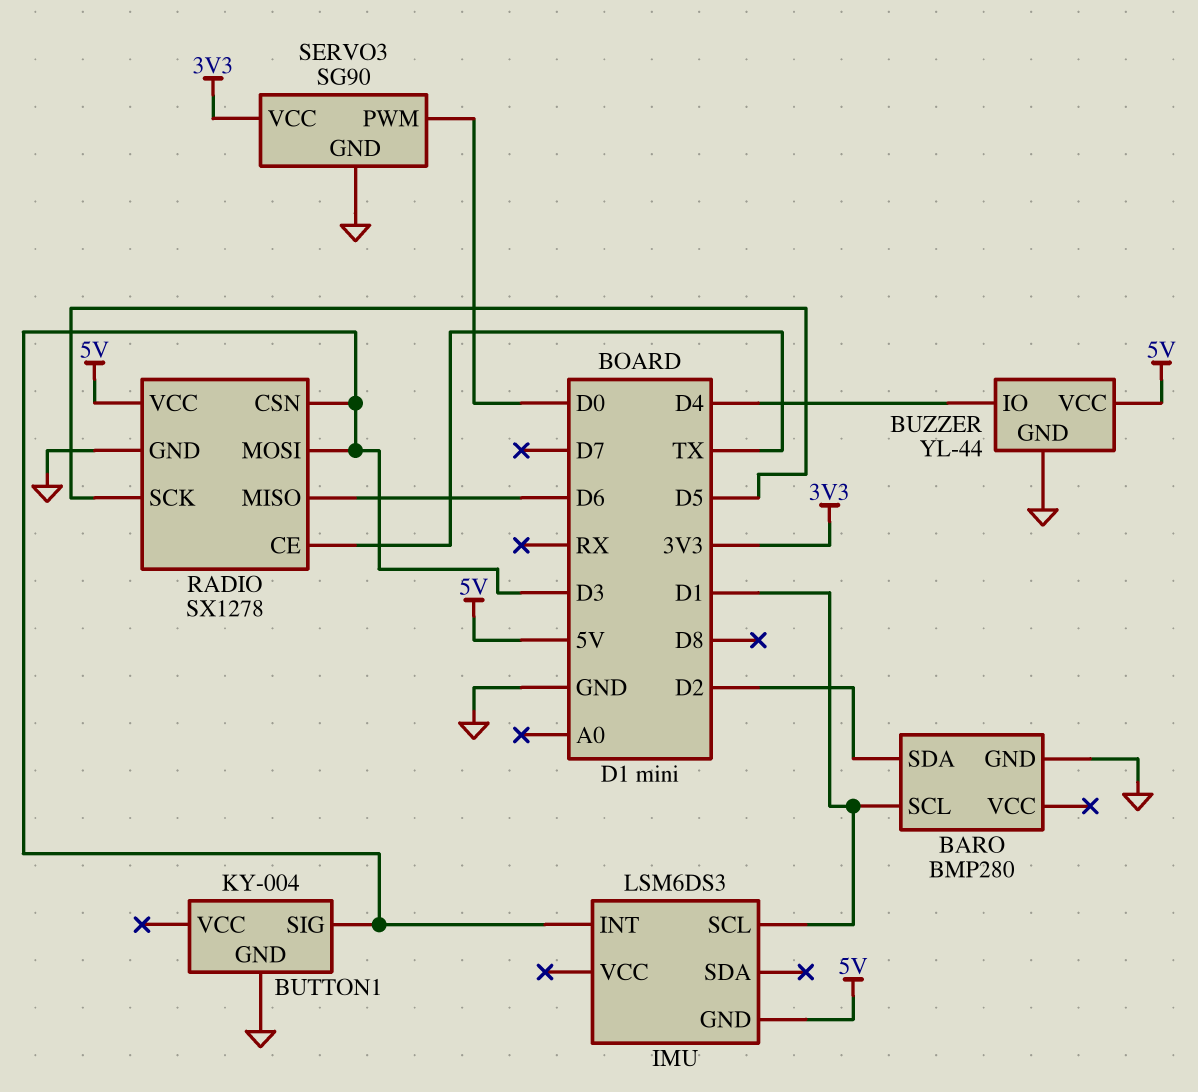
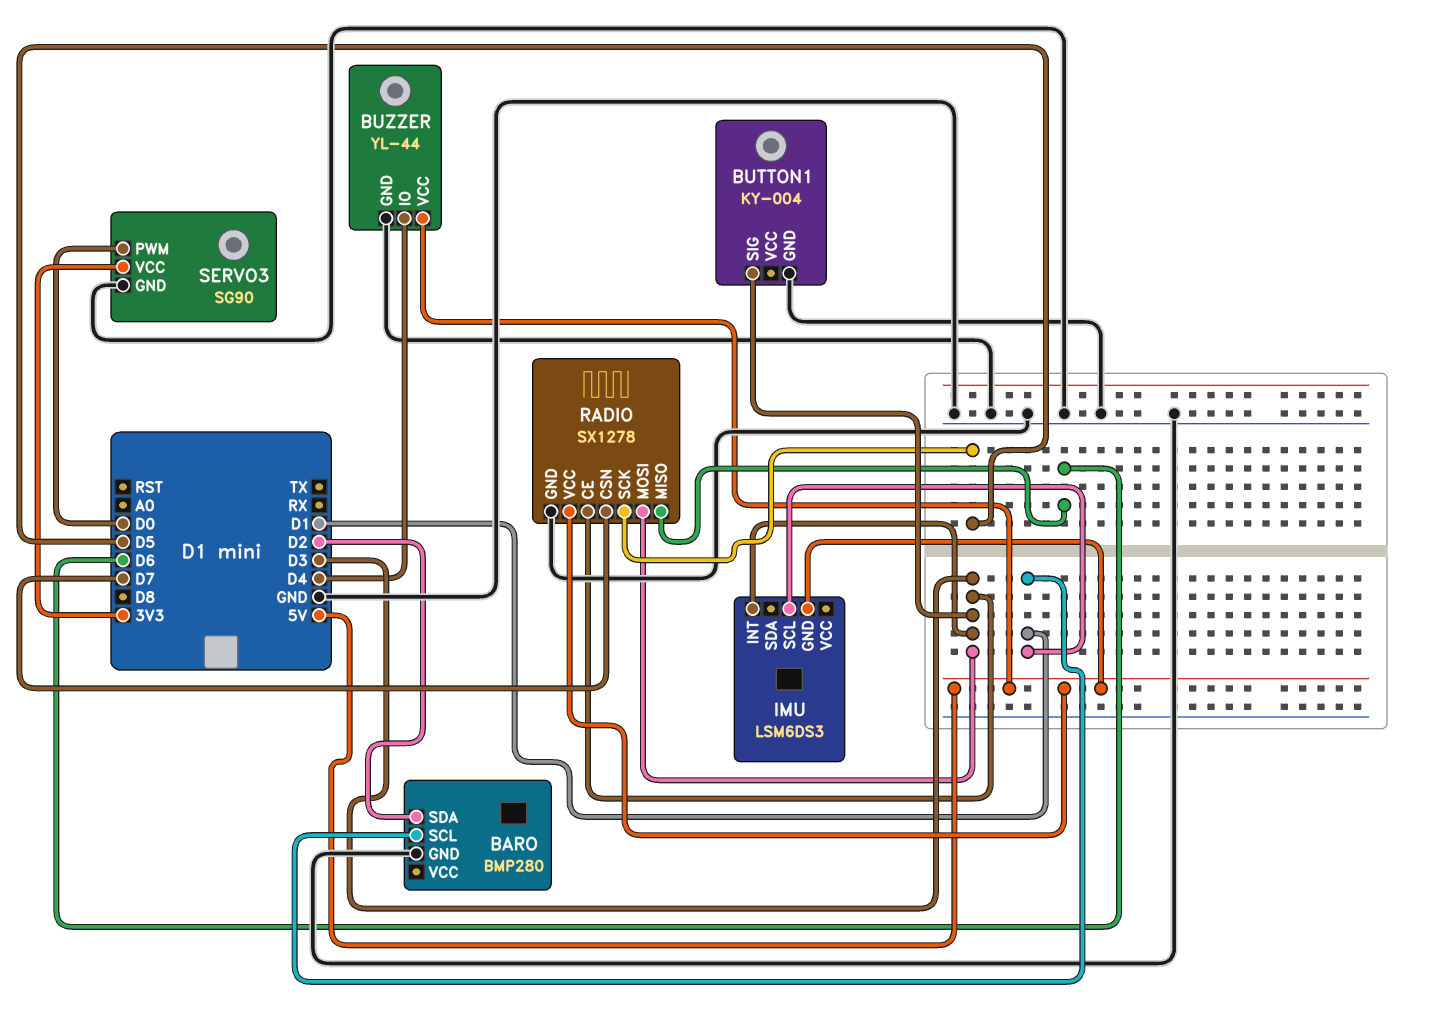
RADIO pin CE: TX -> D3
RADIO pin CSN: D3 -> D7

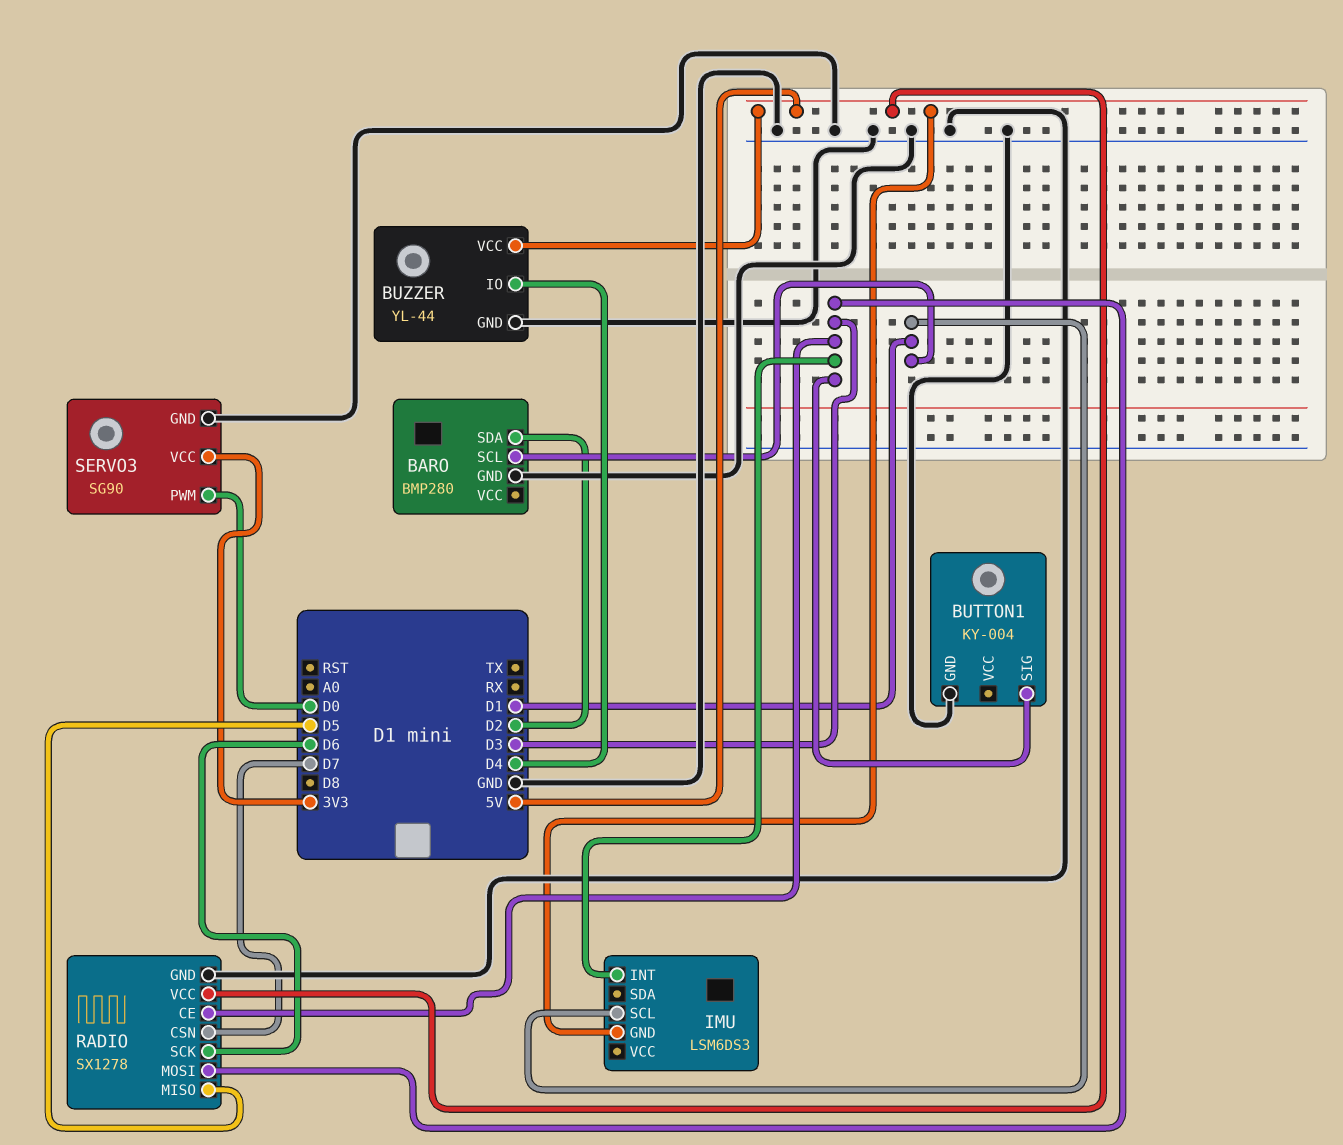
RADIO pin MISO: D6 -> D5
RADIO pin SCK: D5 -> D6

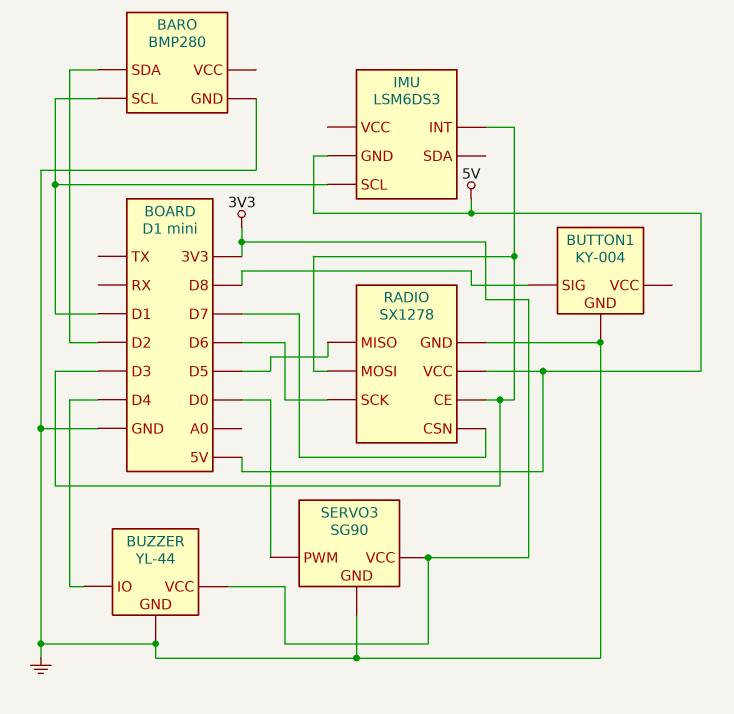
BUTTON1 pin SIG: D3 -> D8
BUZZER pin VCC: 5V -> 3V3

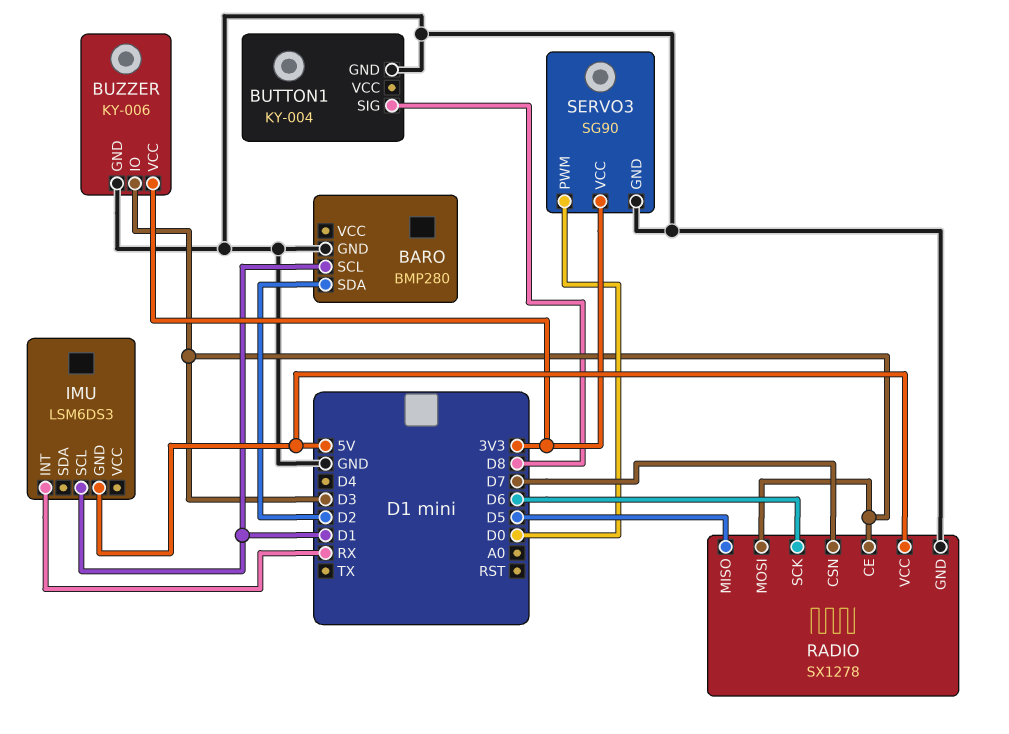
BUZZER: YL-44 -> KY-006
BUZZER pin IO: D4 -> D3
IMU pin INT: D3 -> RX

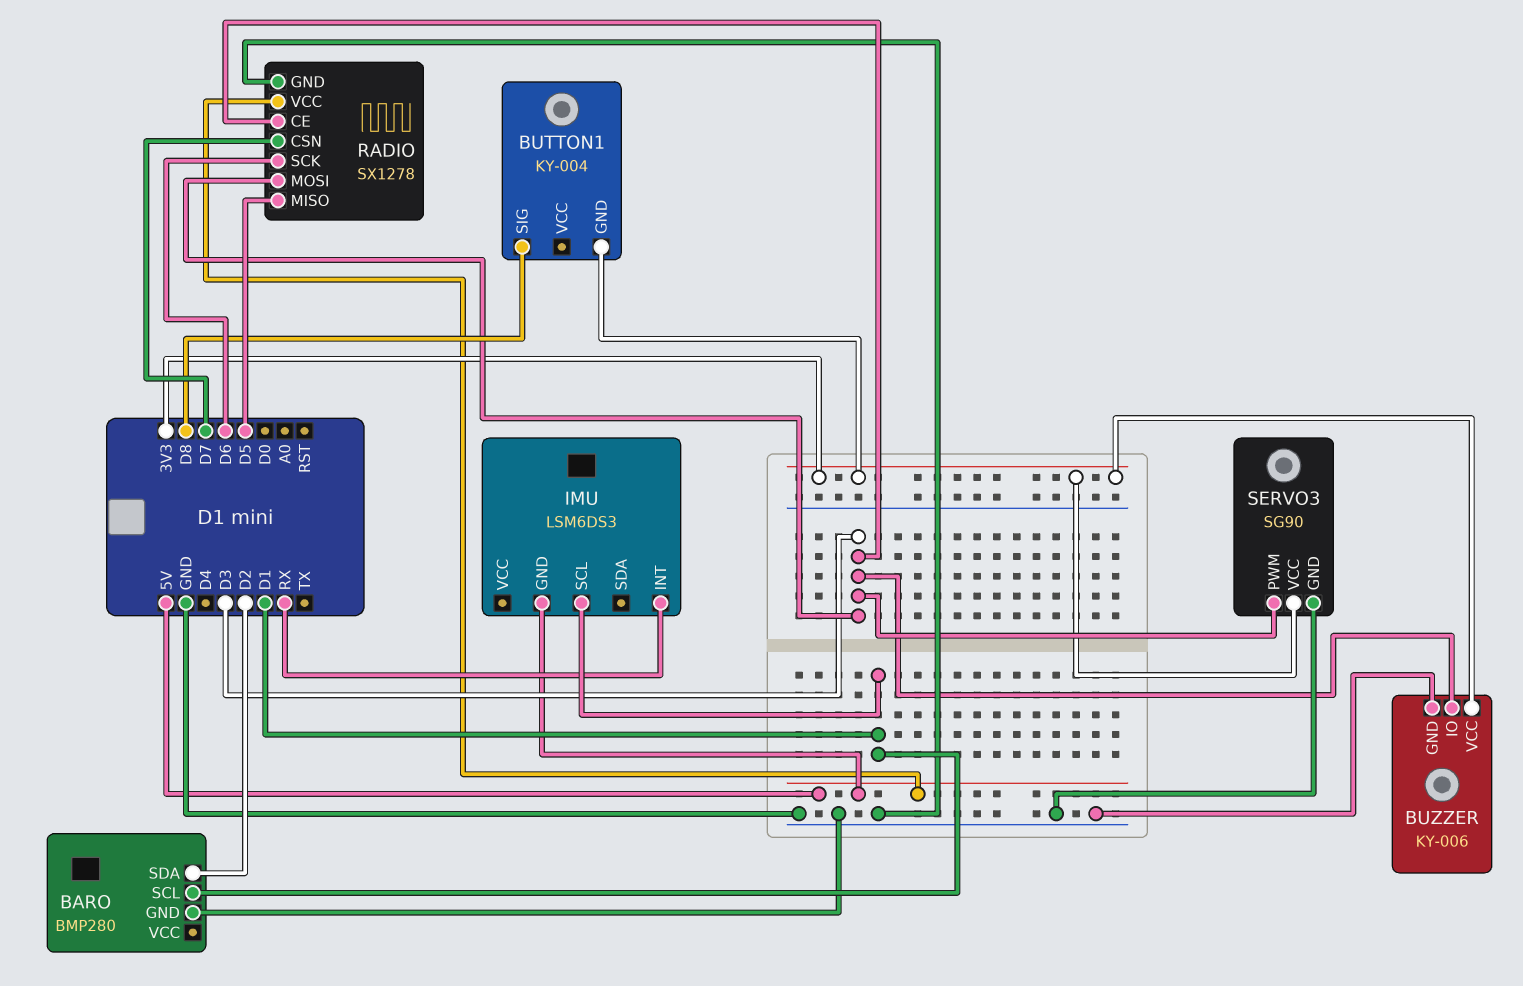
BUTTON1 pin GND: GND -> 3V3
SERVO3 pin PWM: D0 -> D3

